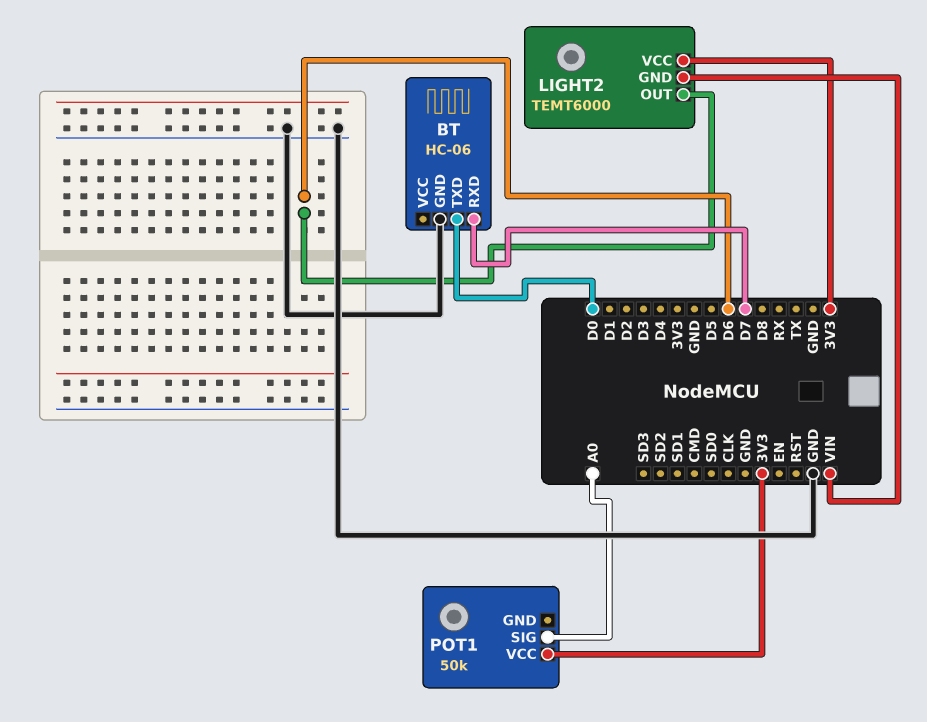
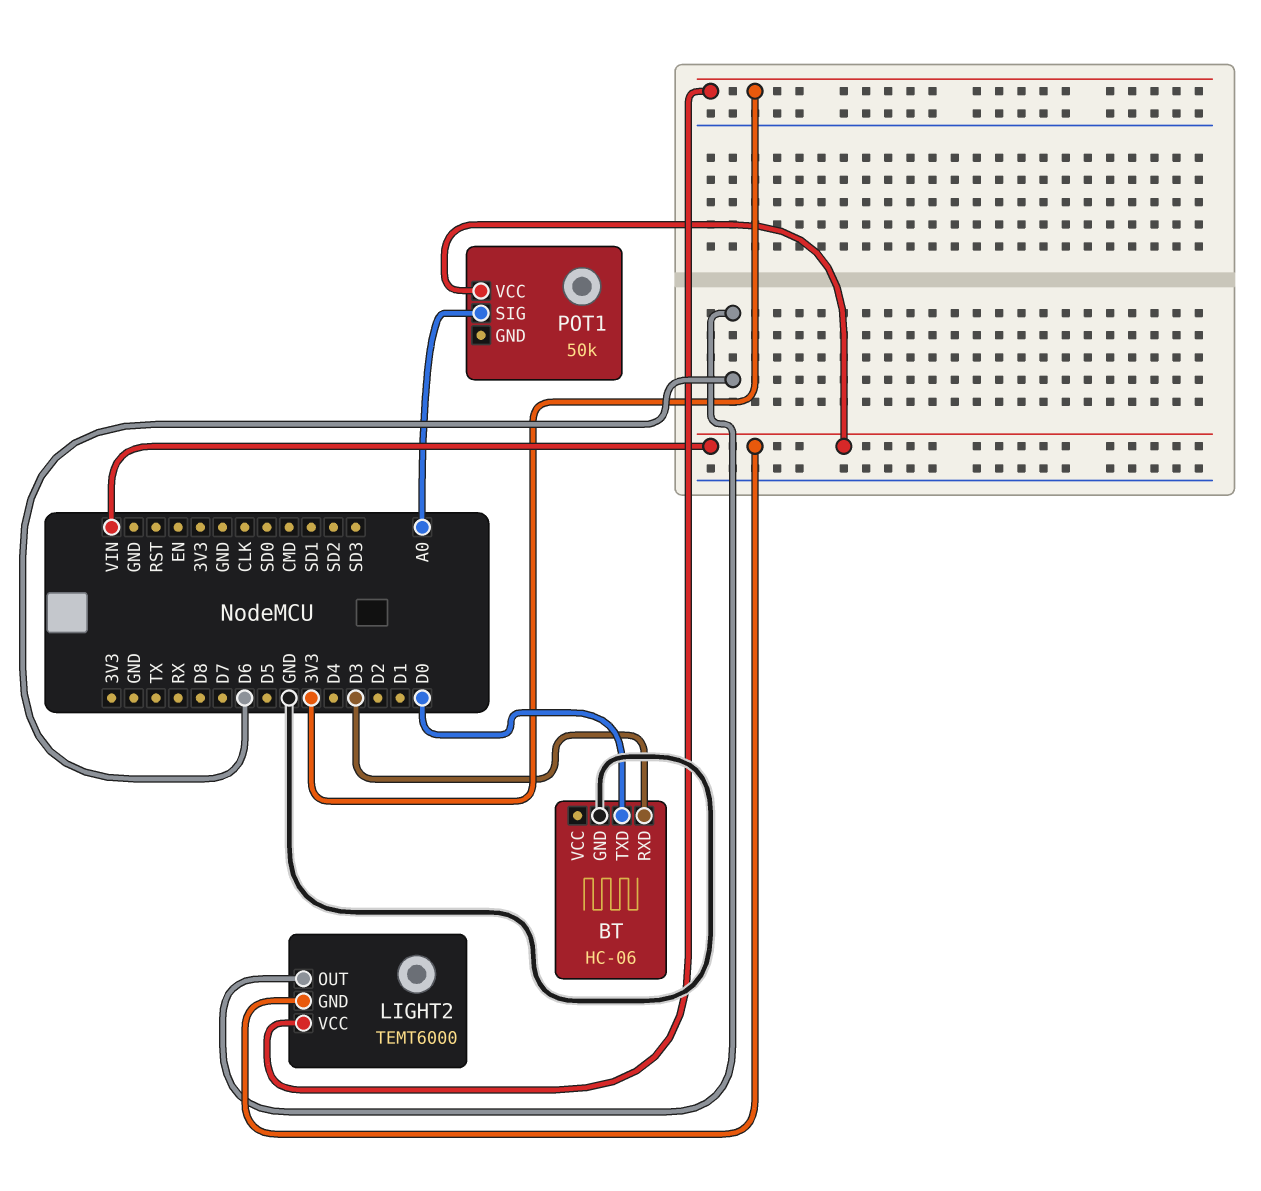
BT pin RXD: D7 -> D3
POT1 pin VCC: 3V3 -> VIN

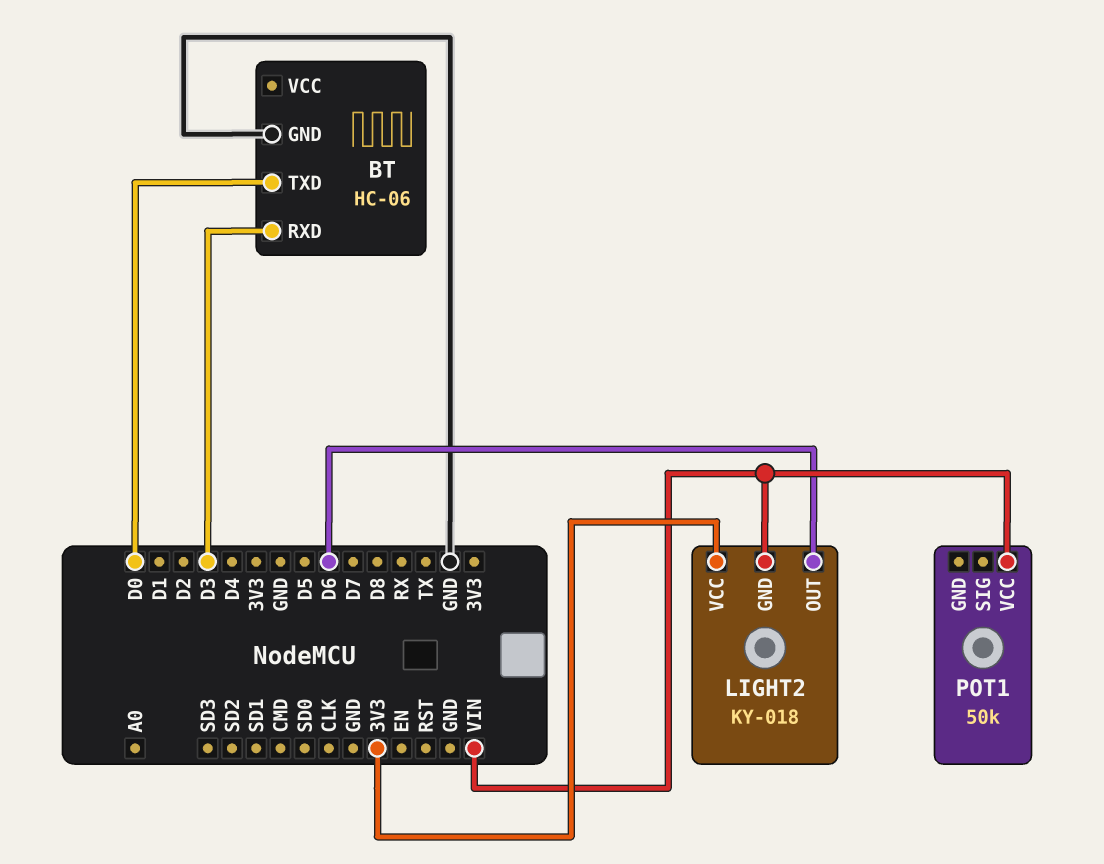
LIGHT2: TEMT6000 -> KY-018
POT1 pin SIG: A0 -> none

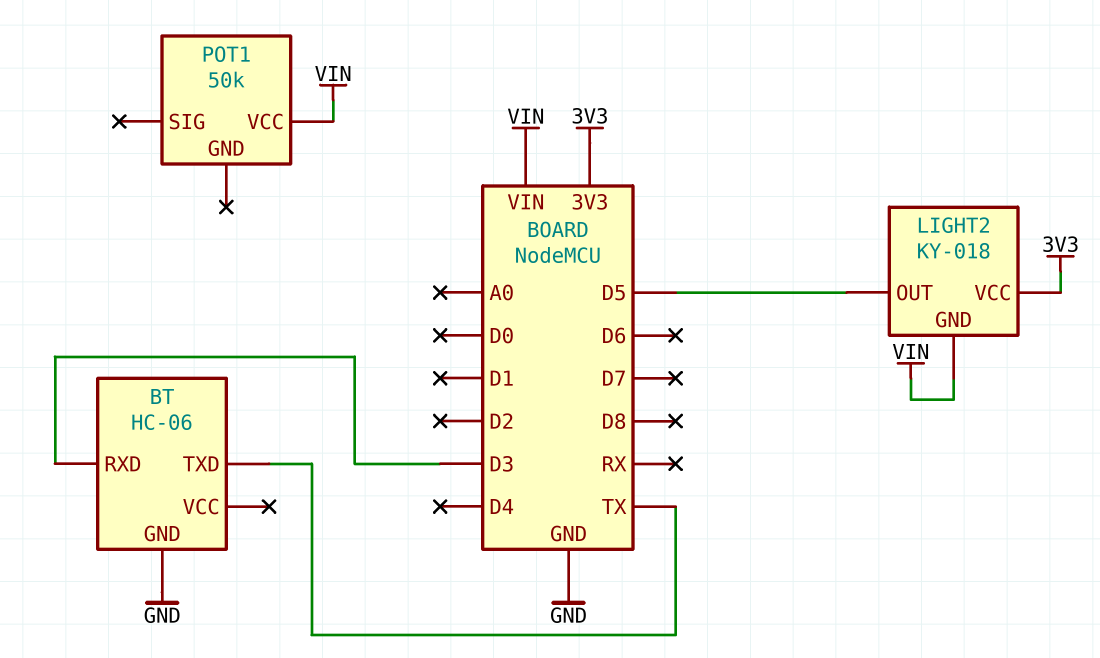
BT pin TXD: D0 -> TX
LIGHT2 pin OUT: D6 -> D5

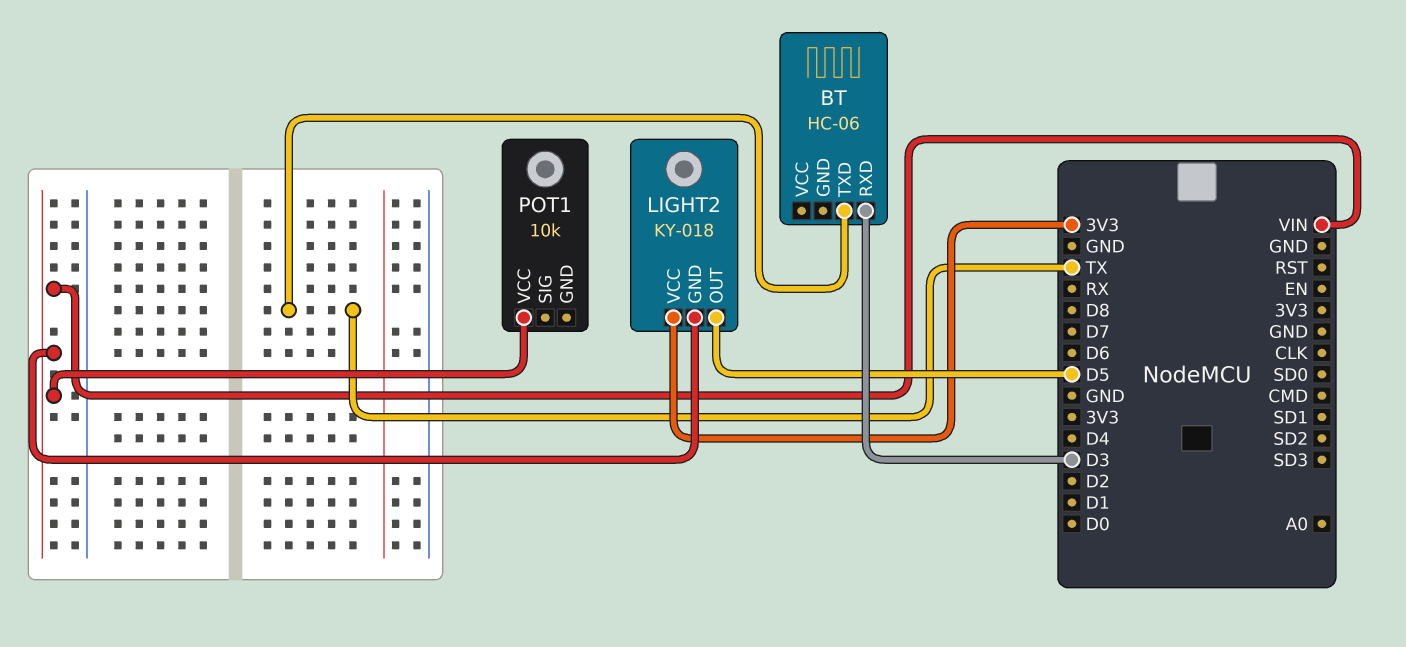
BT pin GND: GND -> none
POT1: 50k -> 10k

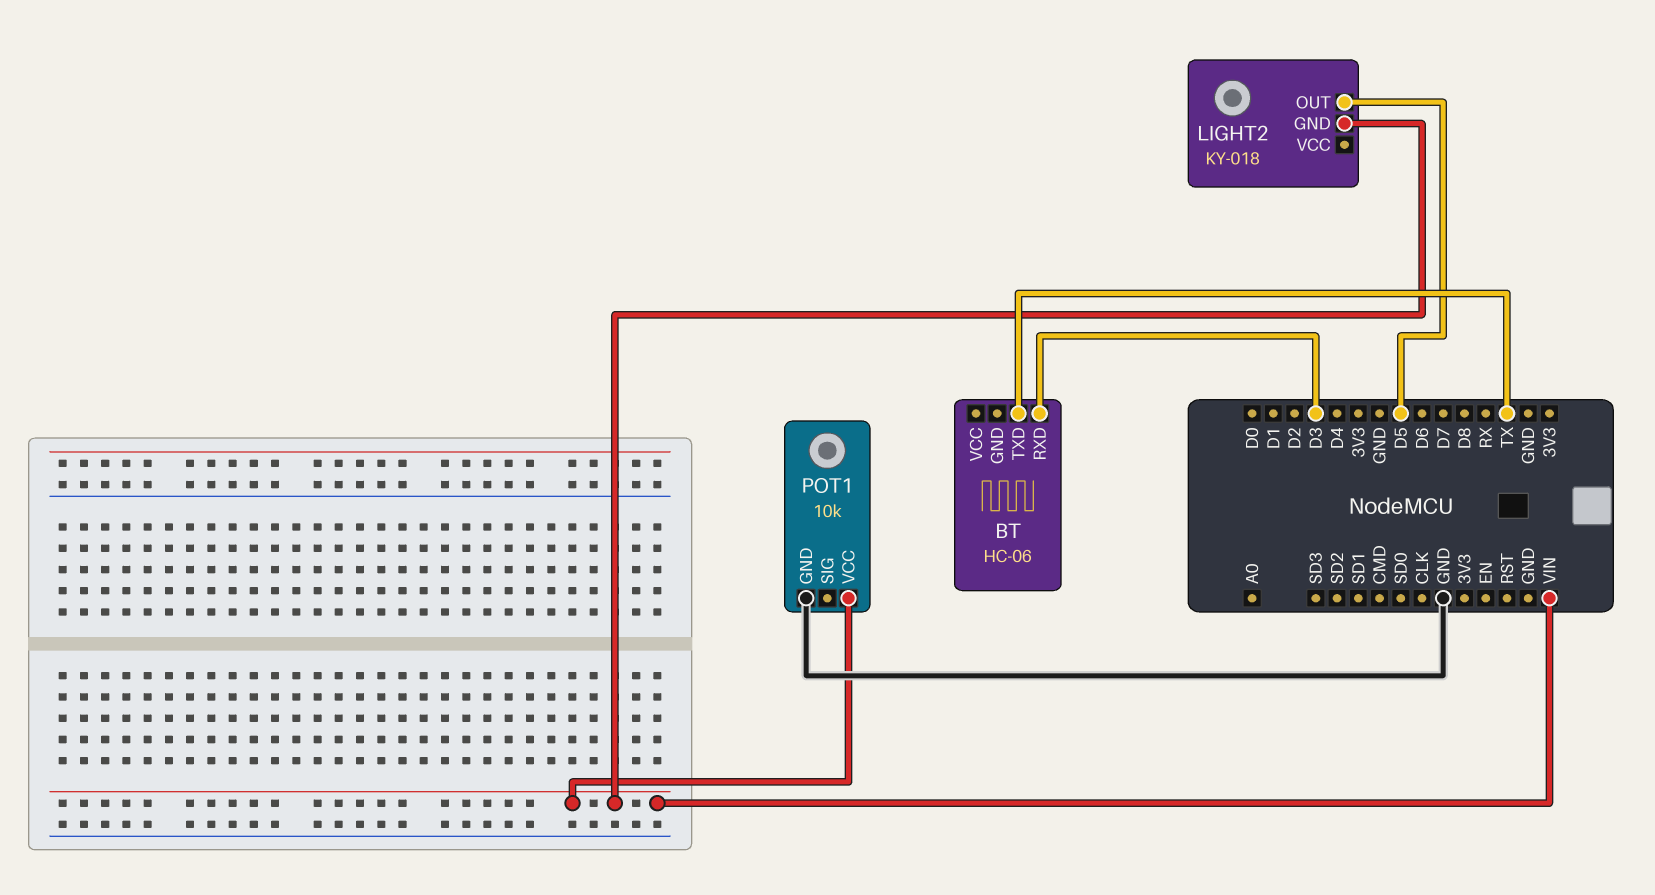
LIGHT2 pin VCC: 3V3 -> none
POT1 pin GND: none -> GND

